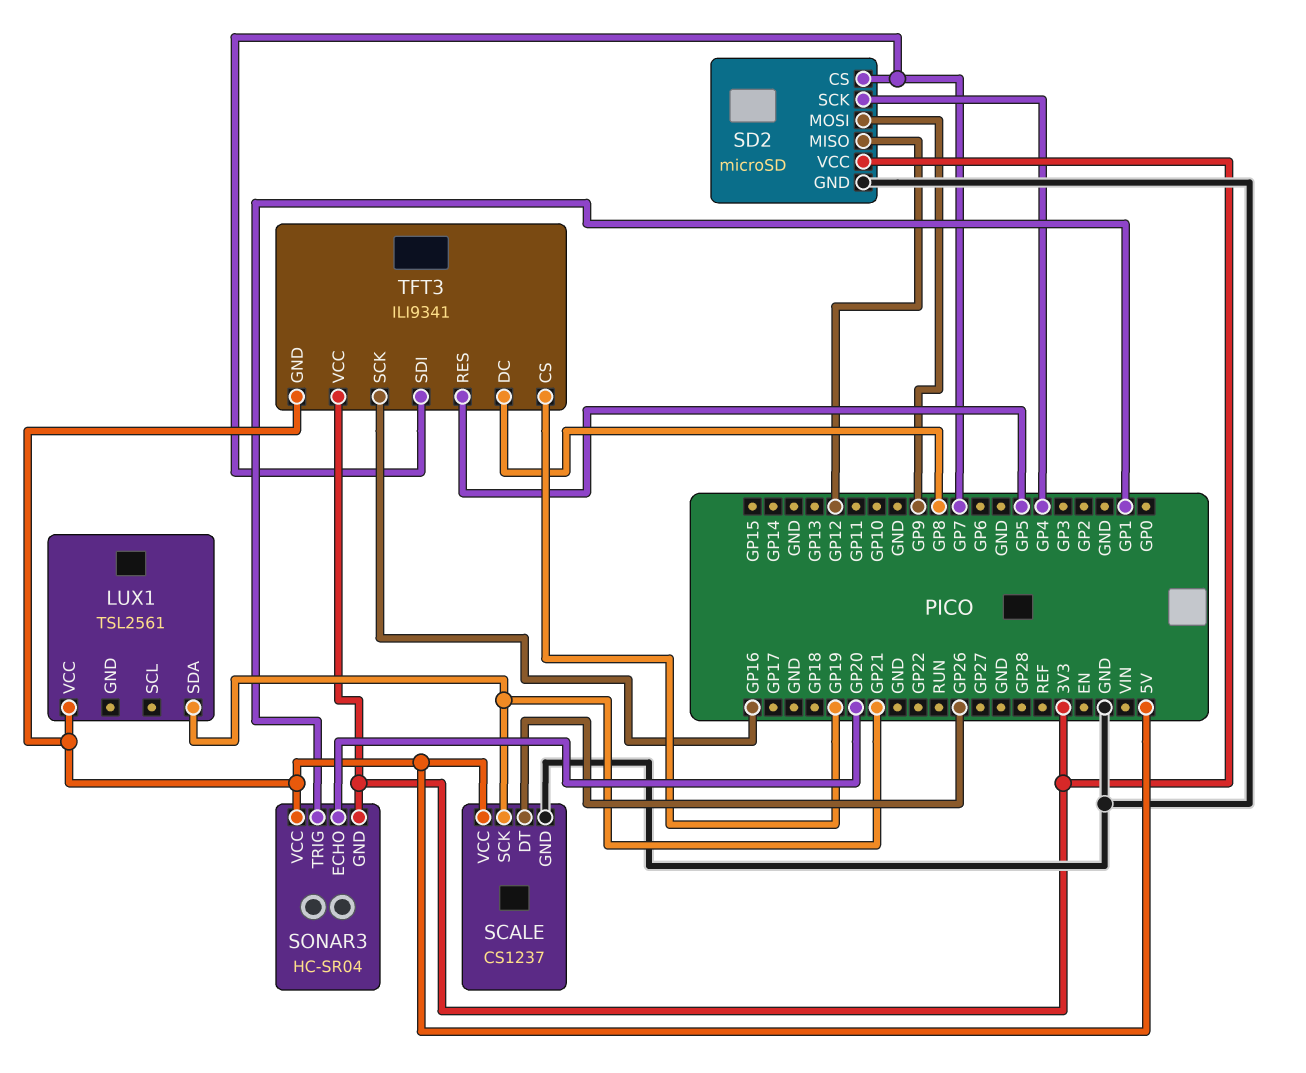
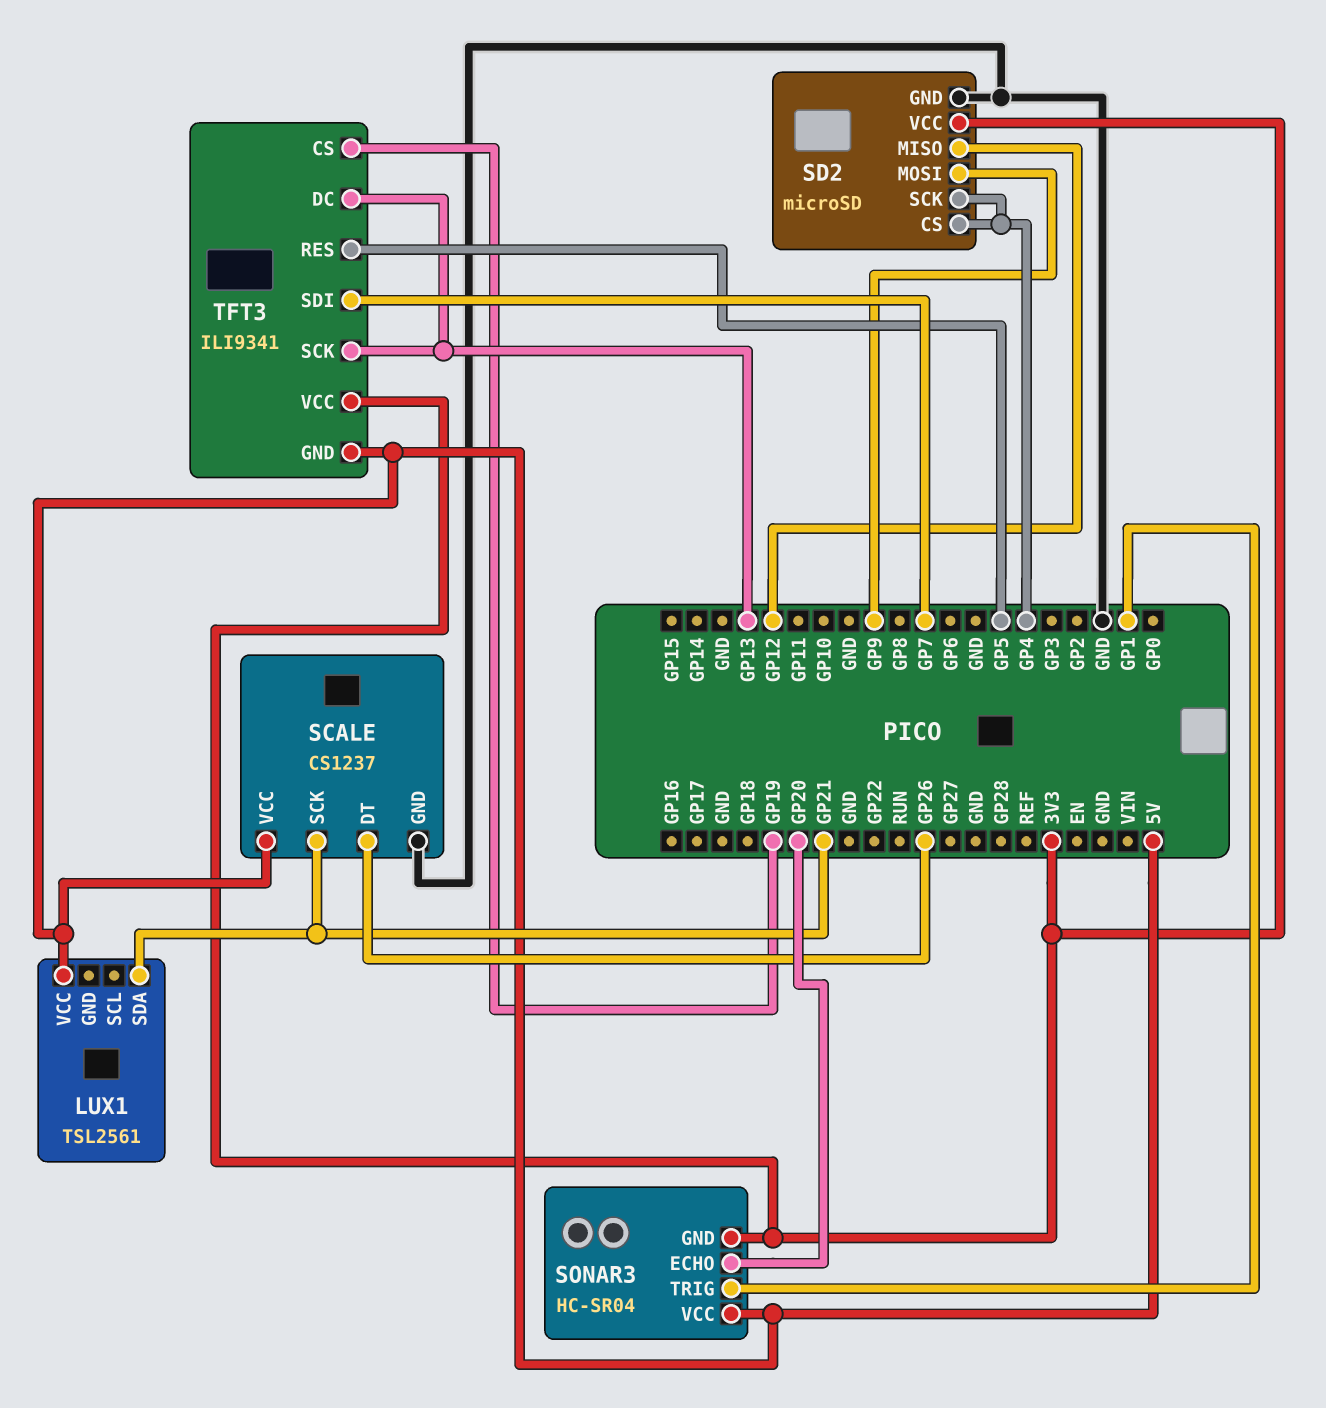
SD2 pin CS: GP7 -> GP4
TFT3 pin DC: GP8 -> GP13
TFT3 pin SCK: GP16 -> GP13

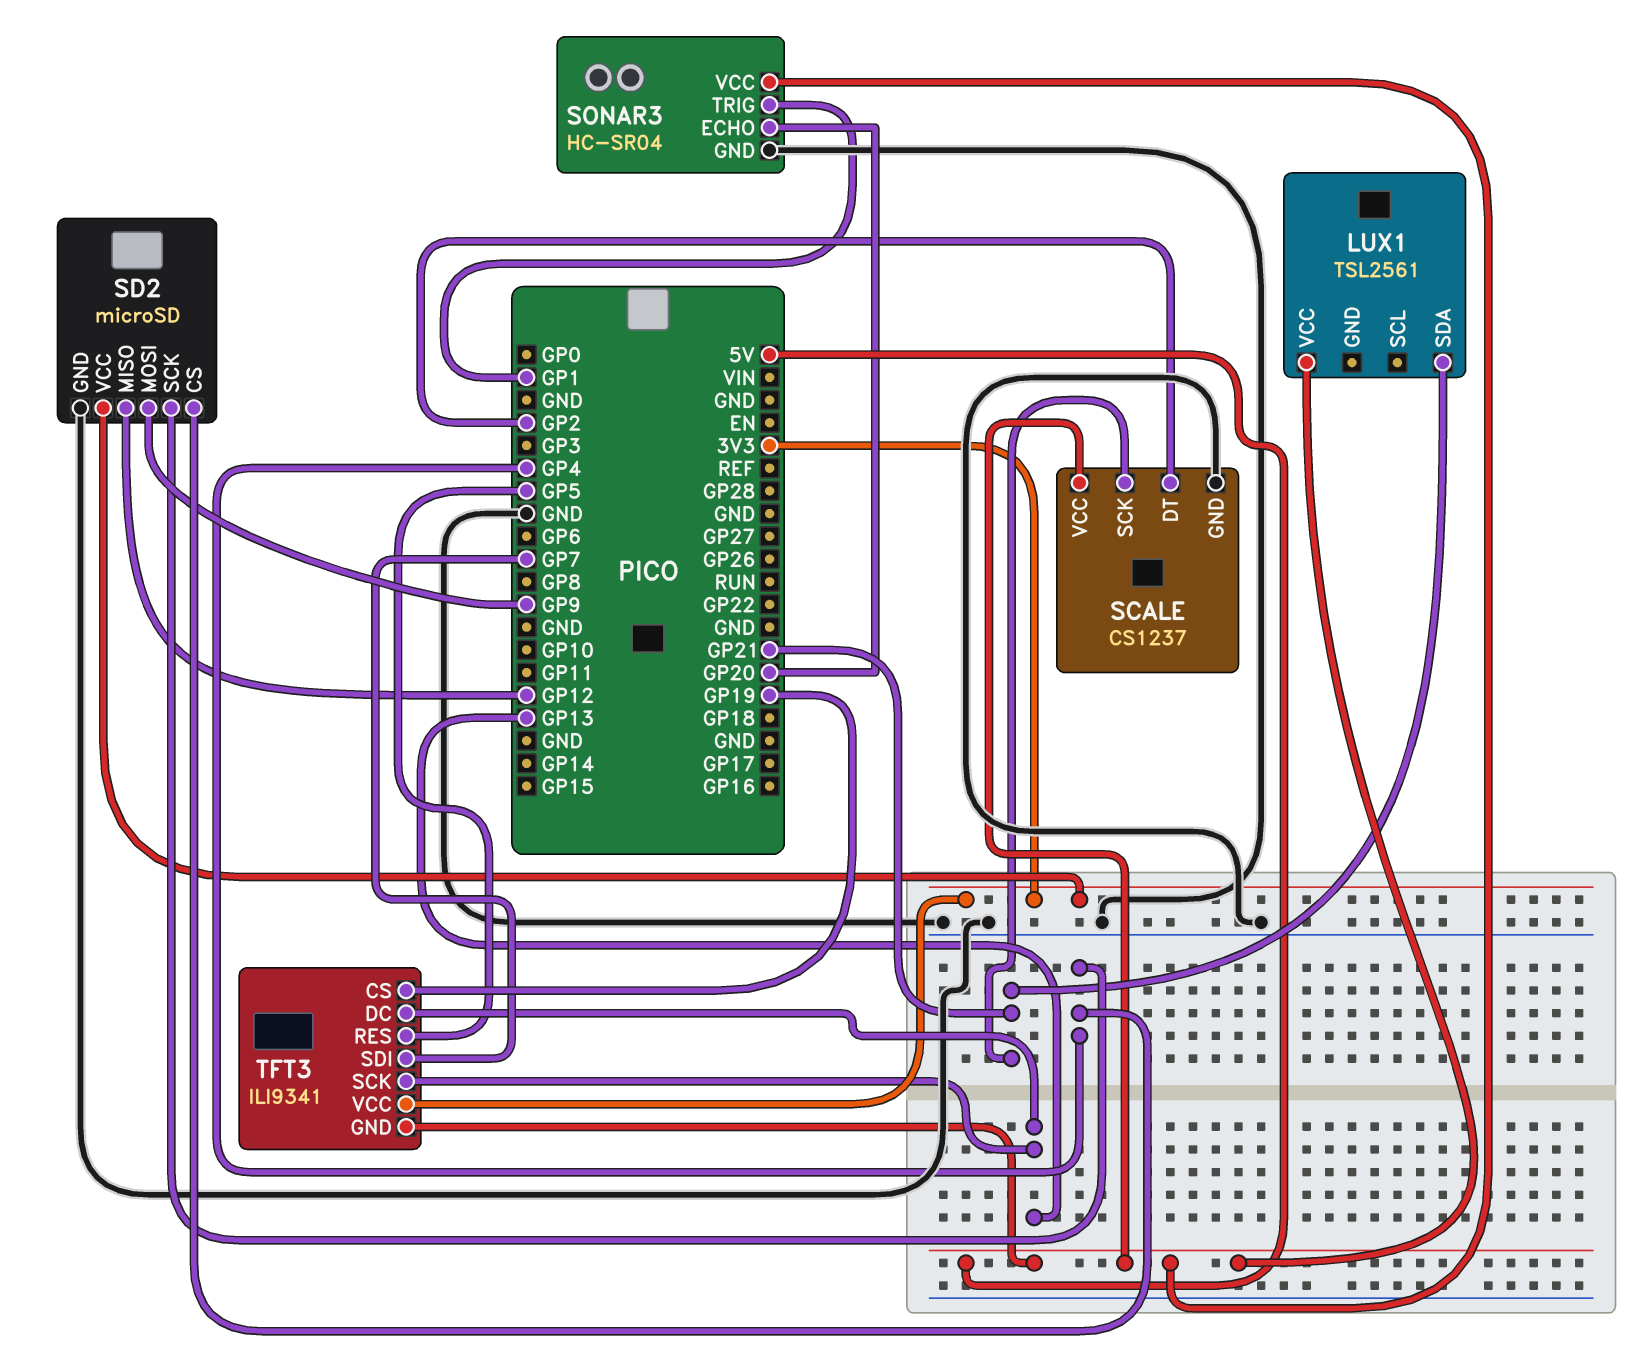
SCALE pin DT: GP26 -> GP2
SONAR3 pin GND: 3V3 -> GND

